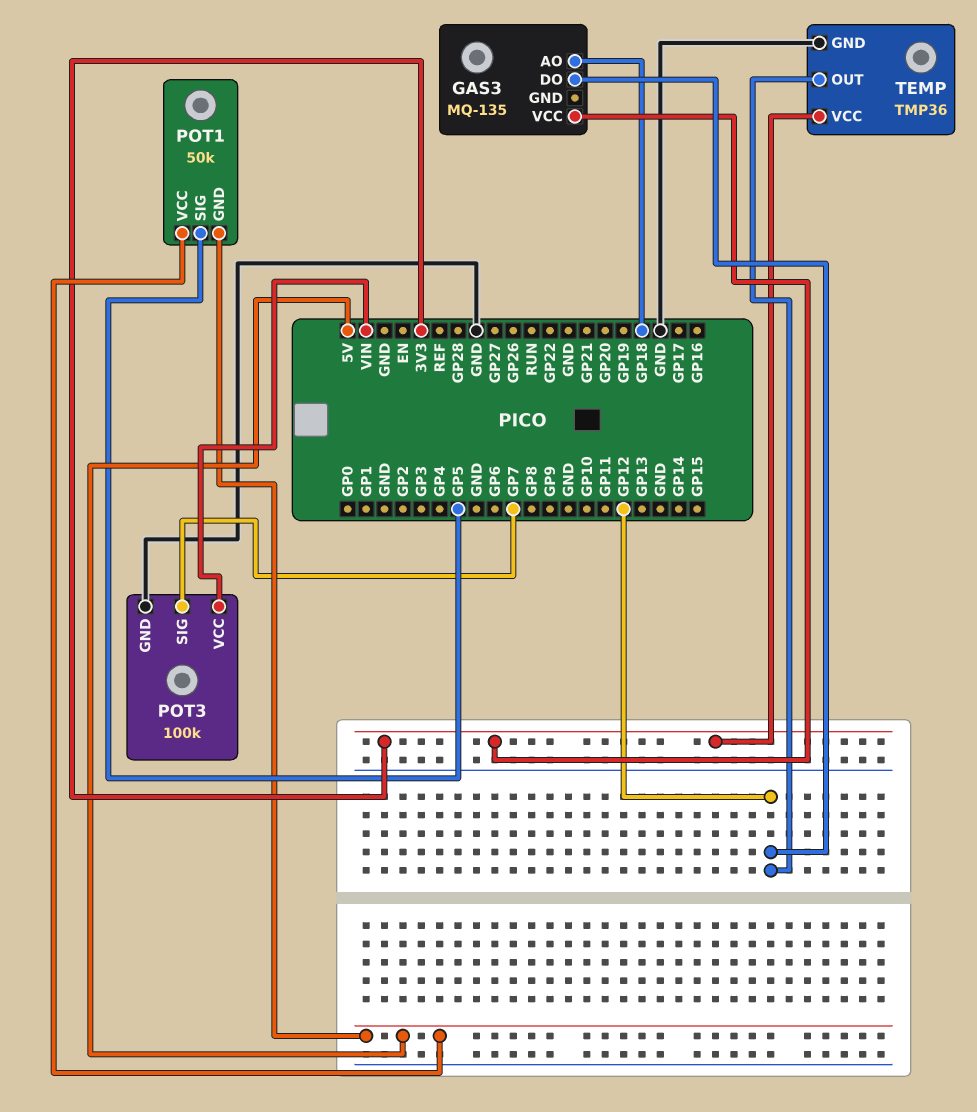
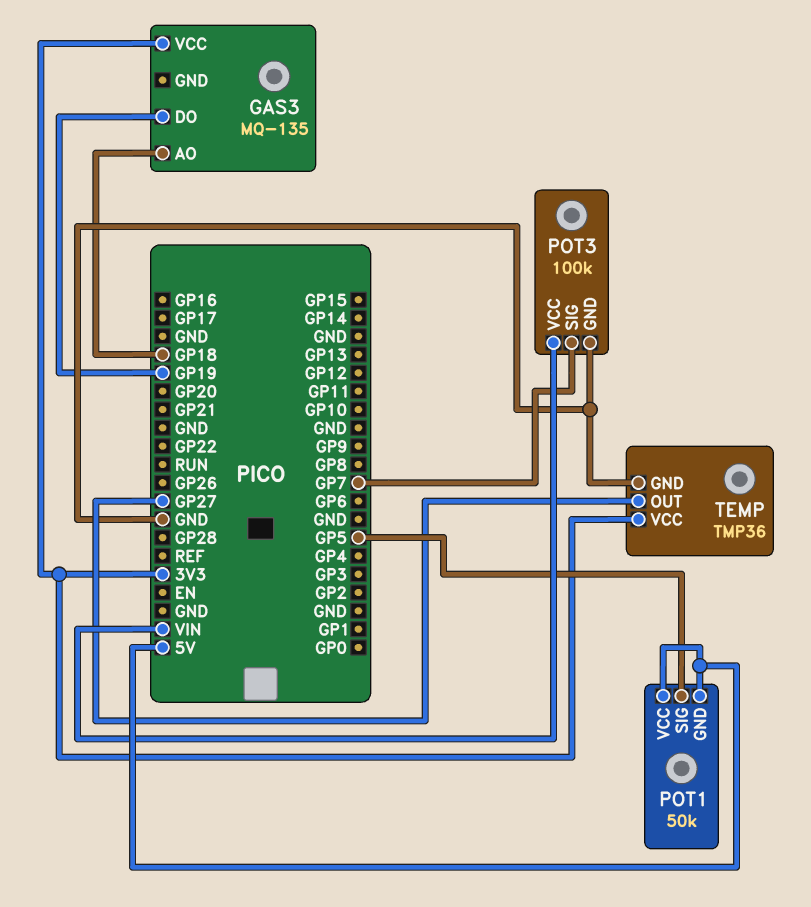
GAS3 pin DO: GP12 -> GP19
TEMP pin OUT: GP12 -> GP27

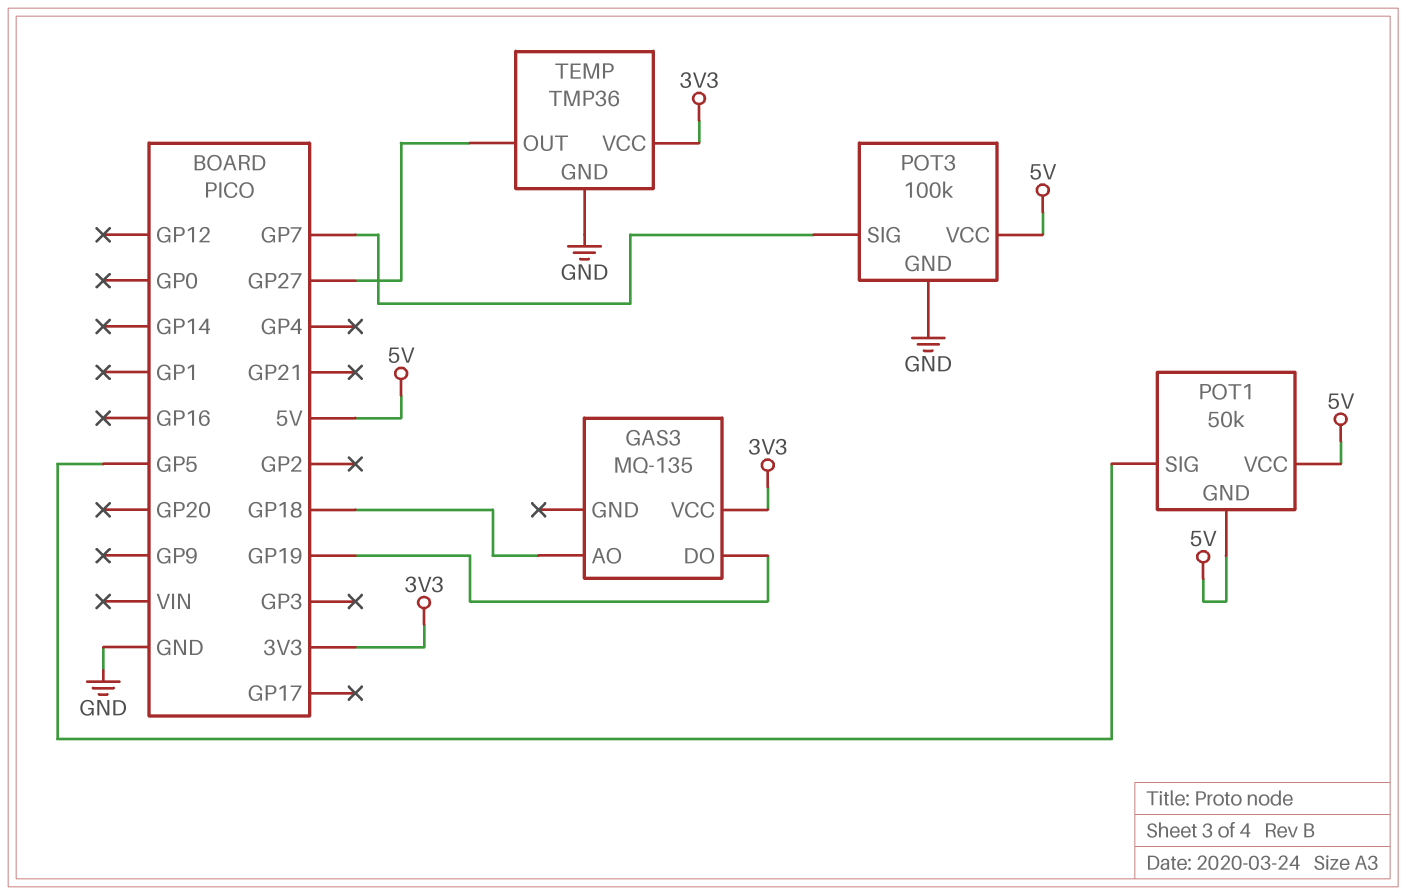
POT3 pin VCC: VIN -> 5V

